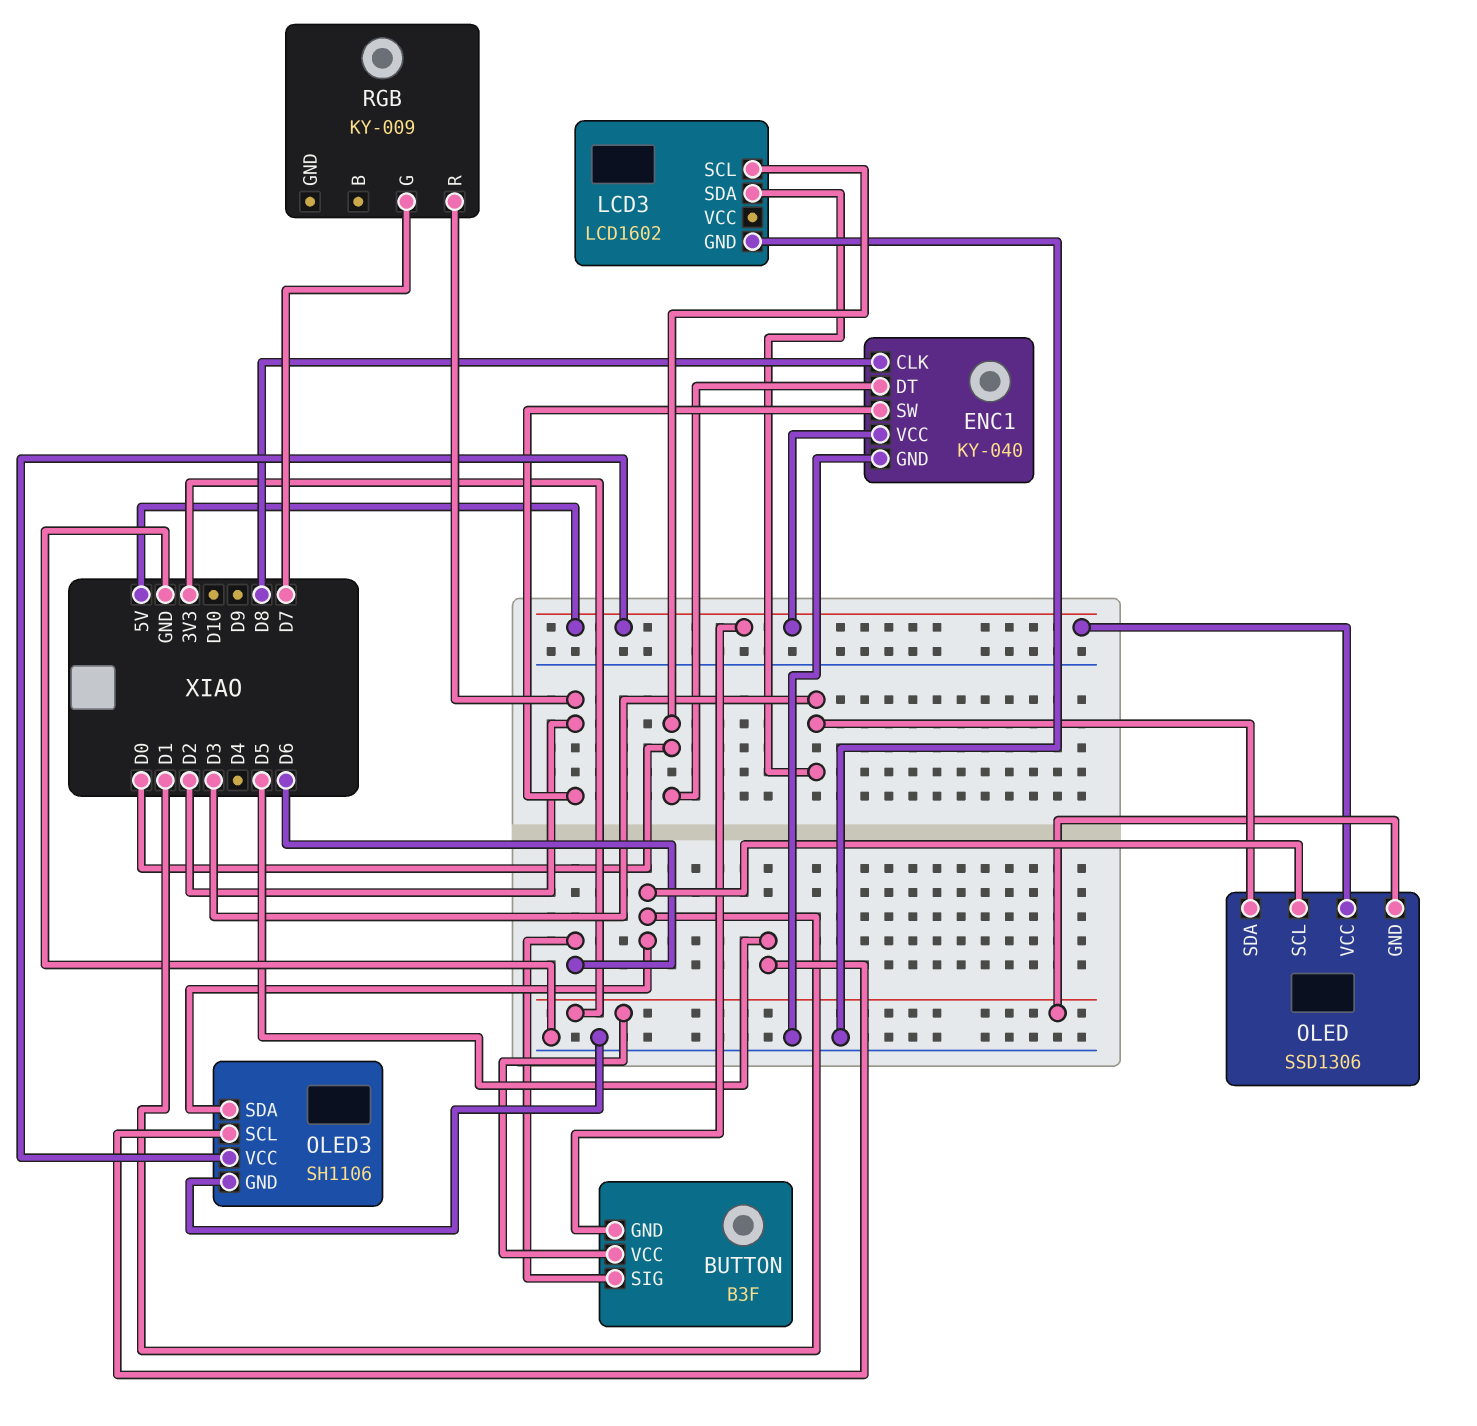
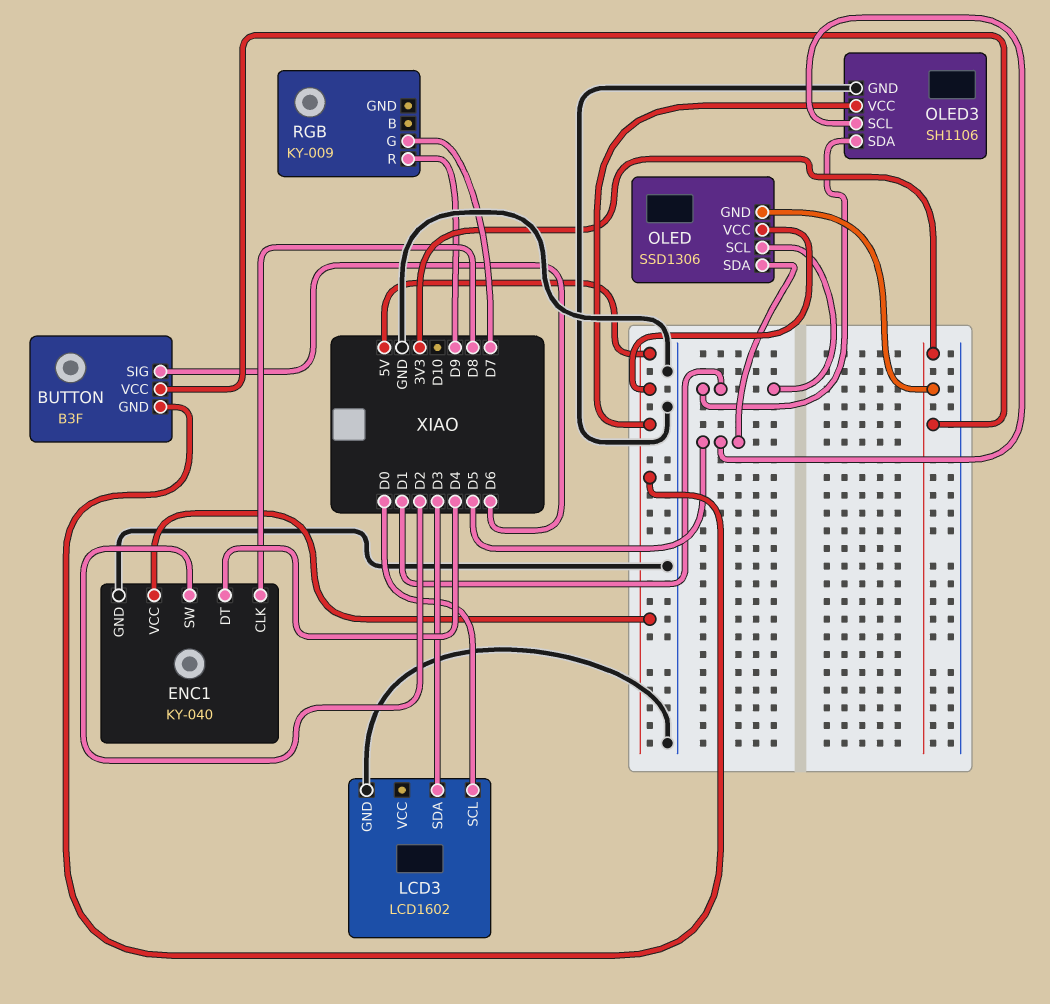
ENC1 pin DT: D0 -> D4
OLED pin SDA: D3 -> D5
RGB pin R: D2 -> D9

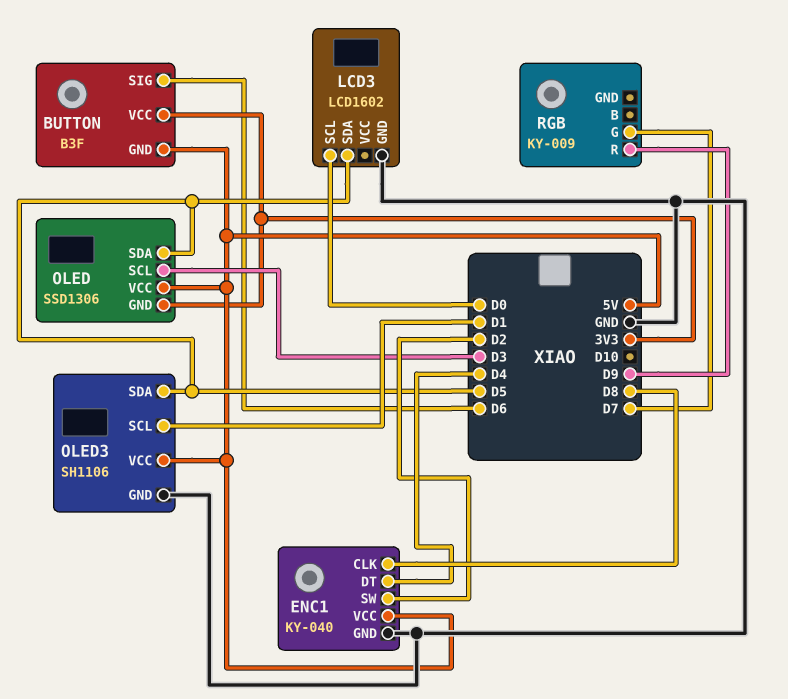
LCD3 pin SDA: D3 -> D5
OLED pin SCL: D1 -> D3
OLED3 pin SCL: D5 -> D1
OLED3 pin SDA: D1 -> D5

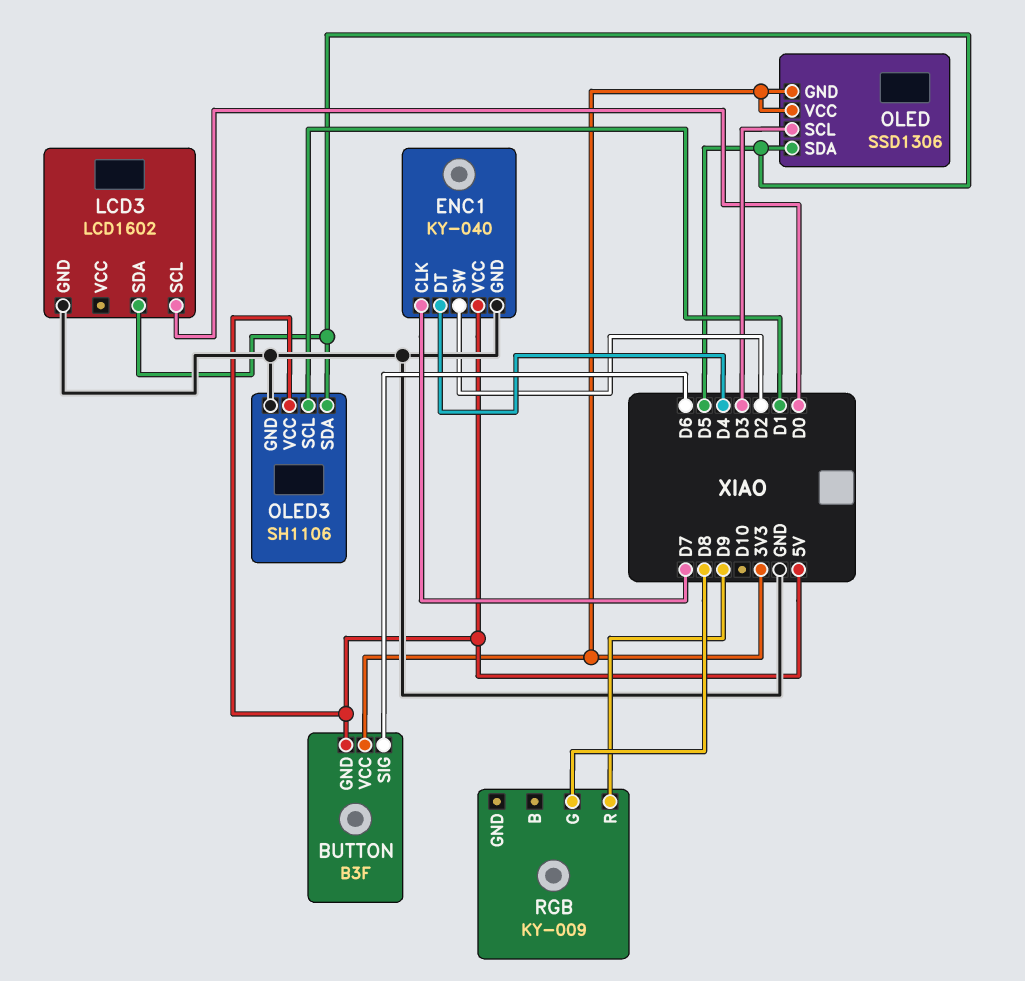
ENC1 pin CLK: D8 -> D7
OLED pin VCC: 5V -> 3V3
RGB pin G: D7 -> D8

